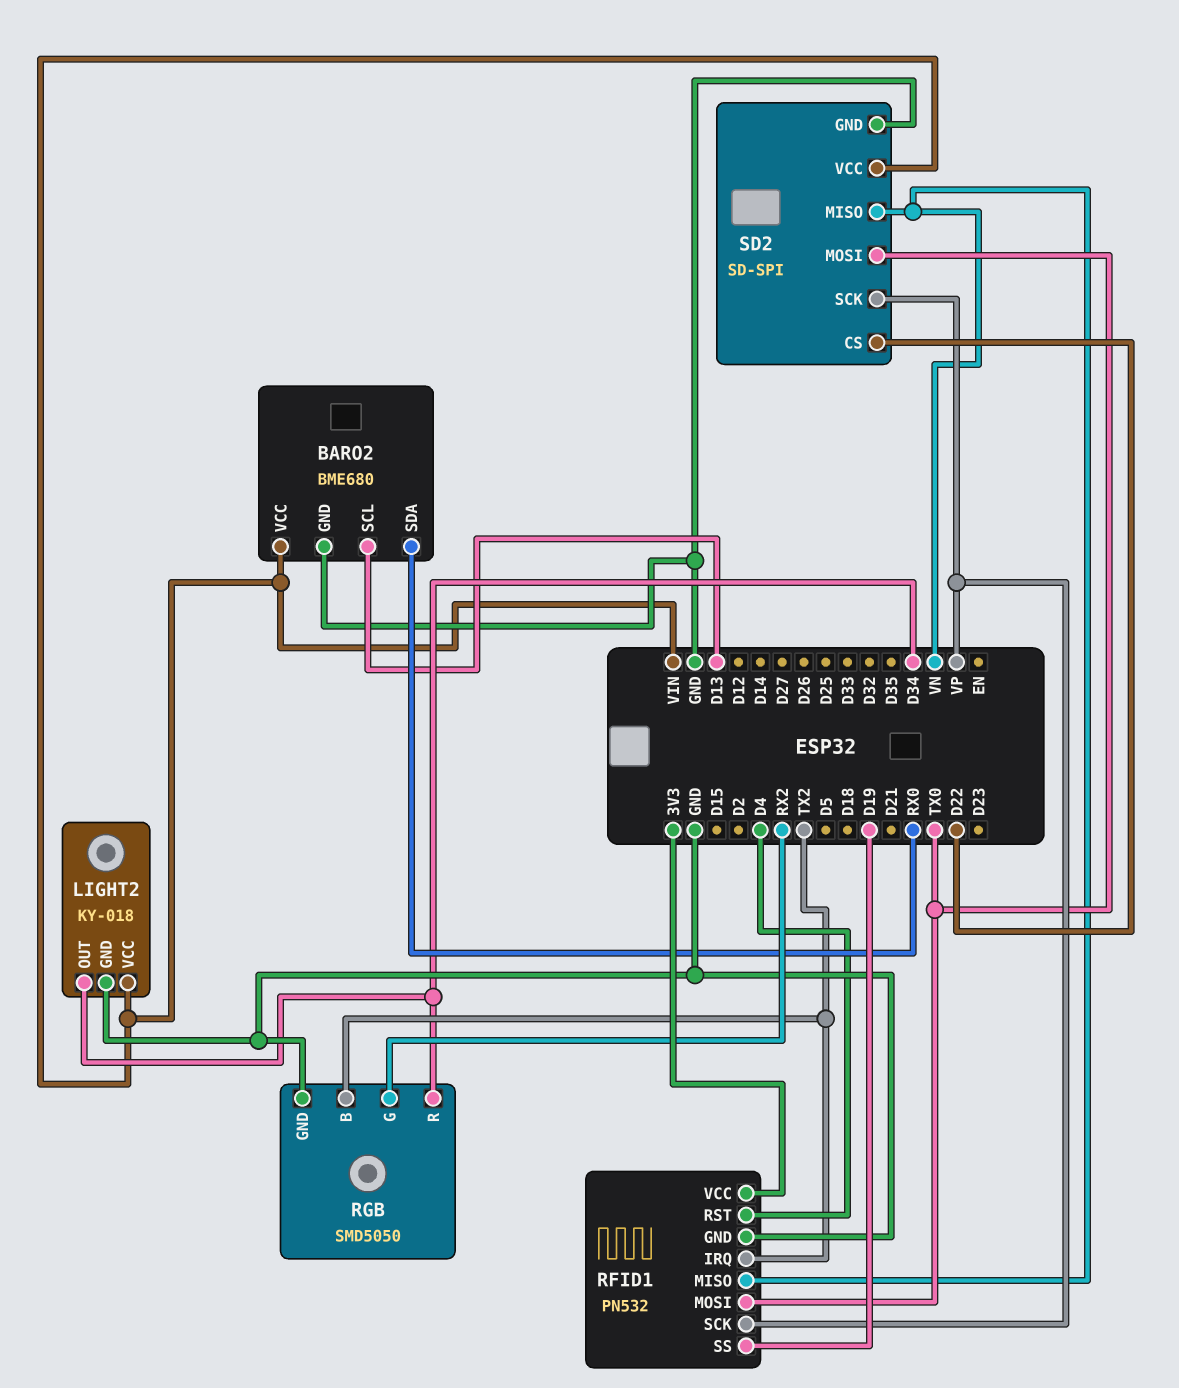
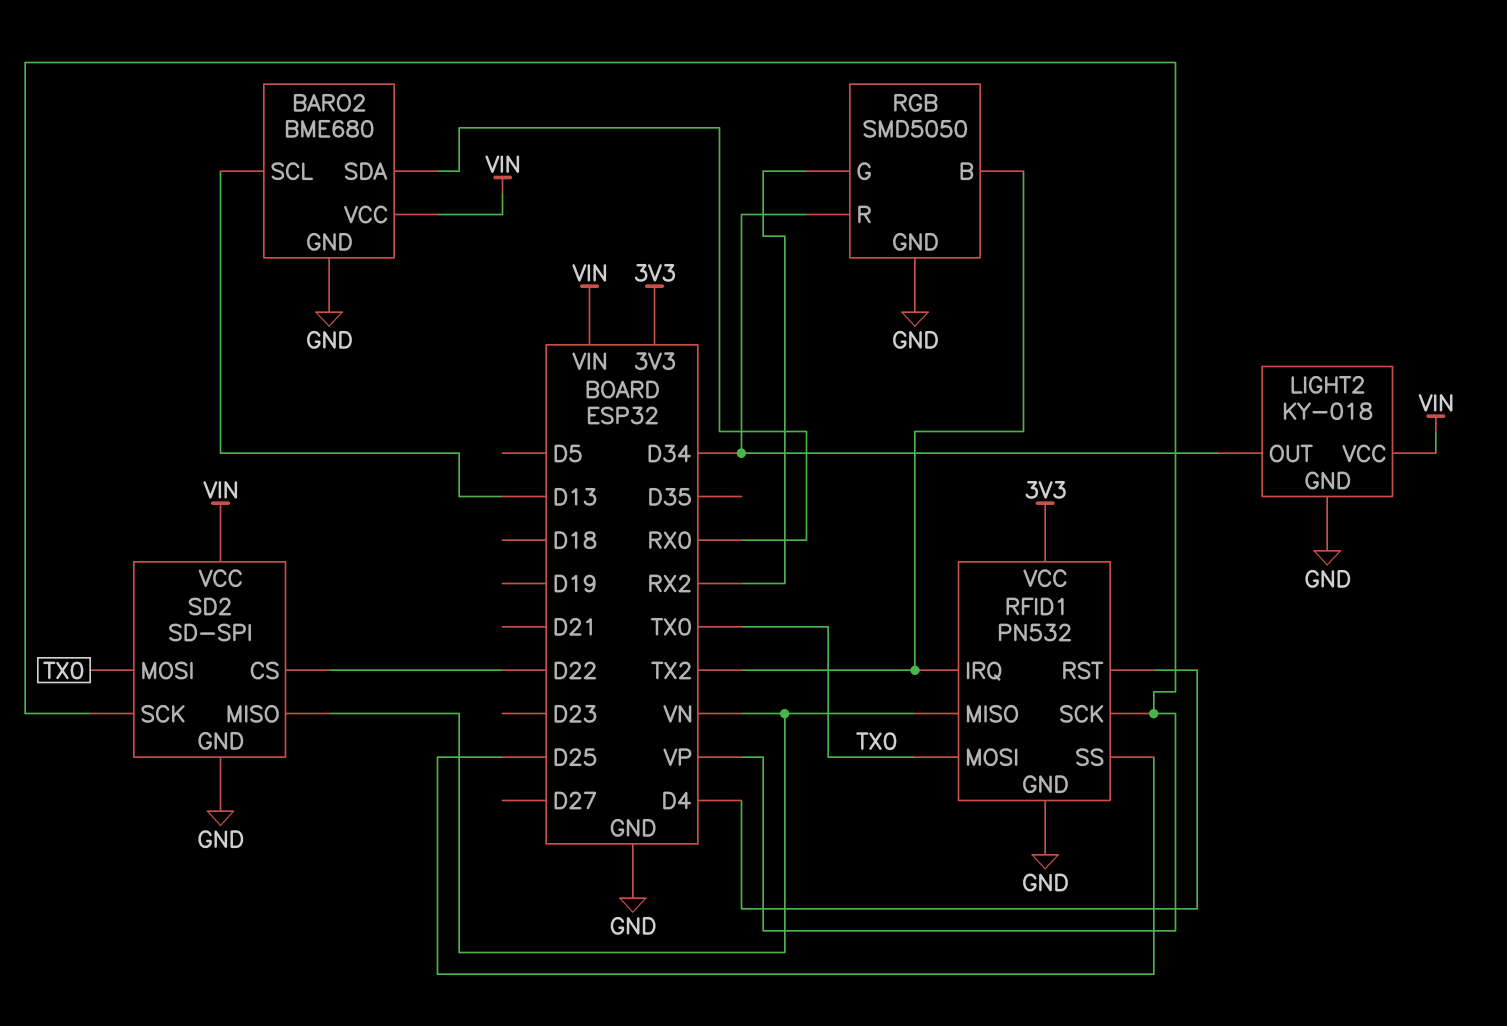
RFID1 pin SS: D19 -> D25

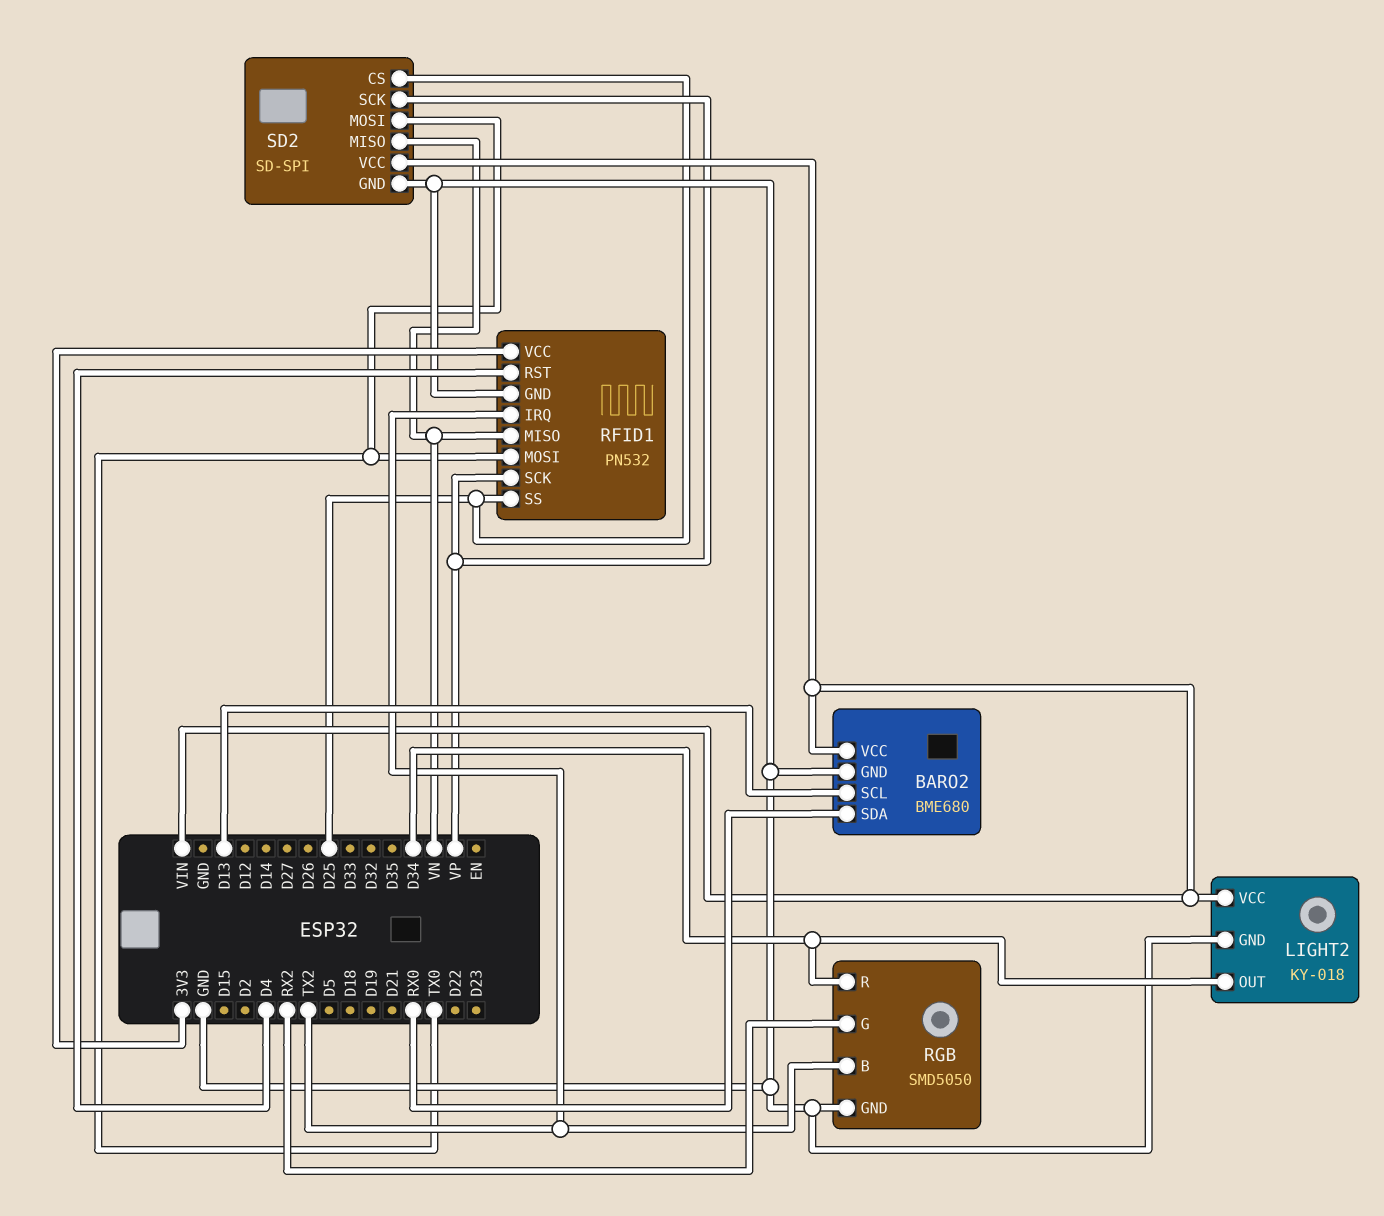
SD2 pin CS: D22 -> D25

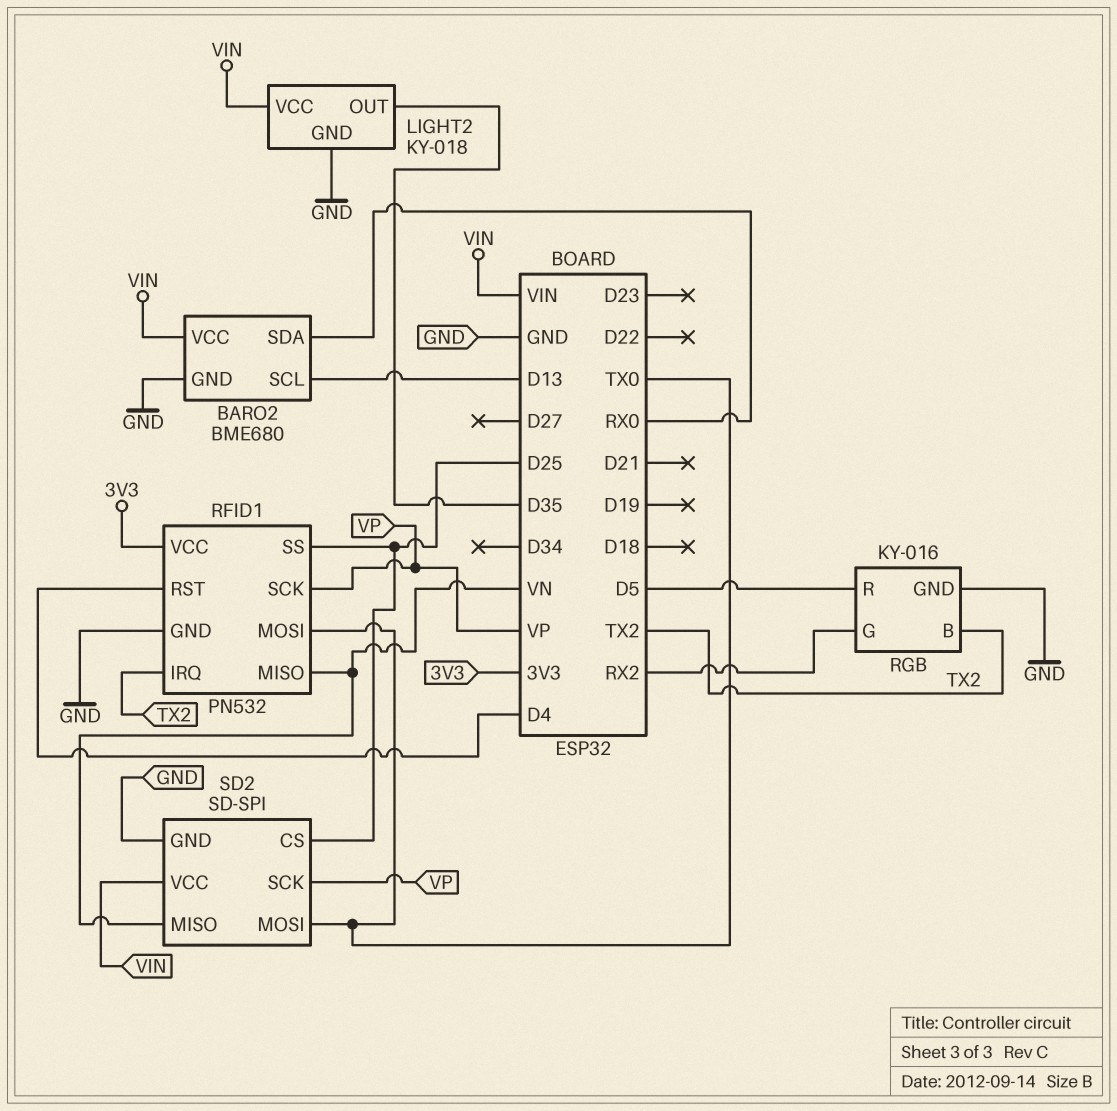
LIGHT2 pin OUT: D34 -> D35
RGB: SMD5050 -> KY-016
RGB pin R: D34 -> D5

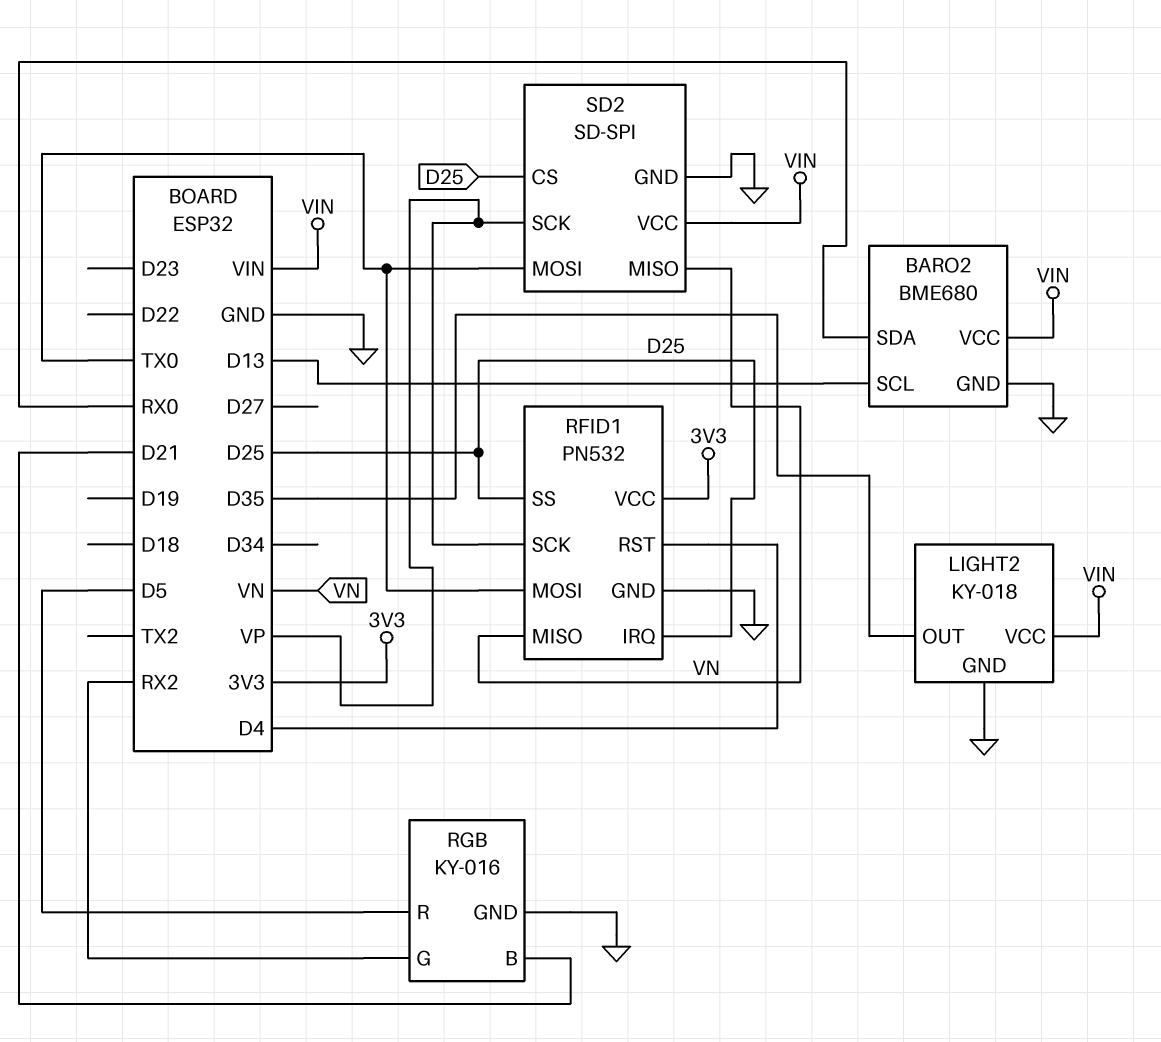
RFID1 pin IRQ: TX2 -> D25
RGB pin B: TX2 -> D21

